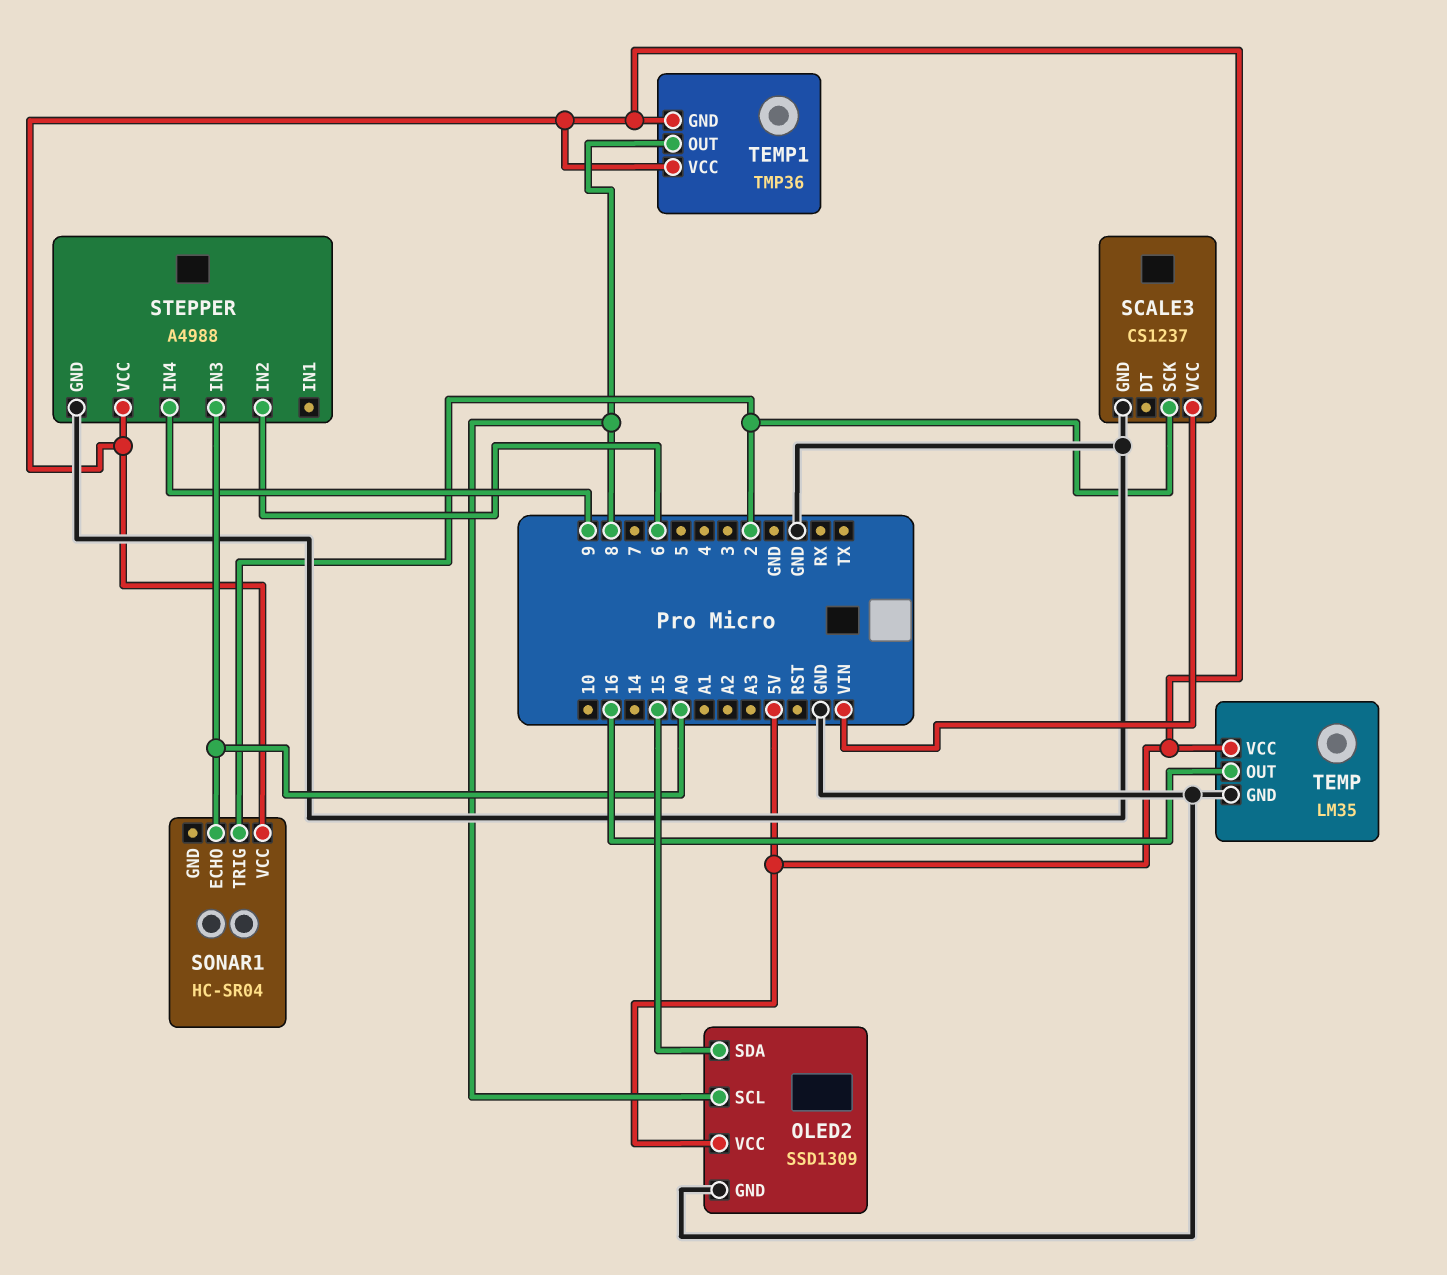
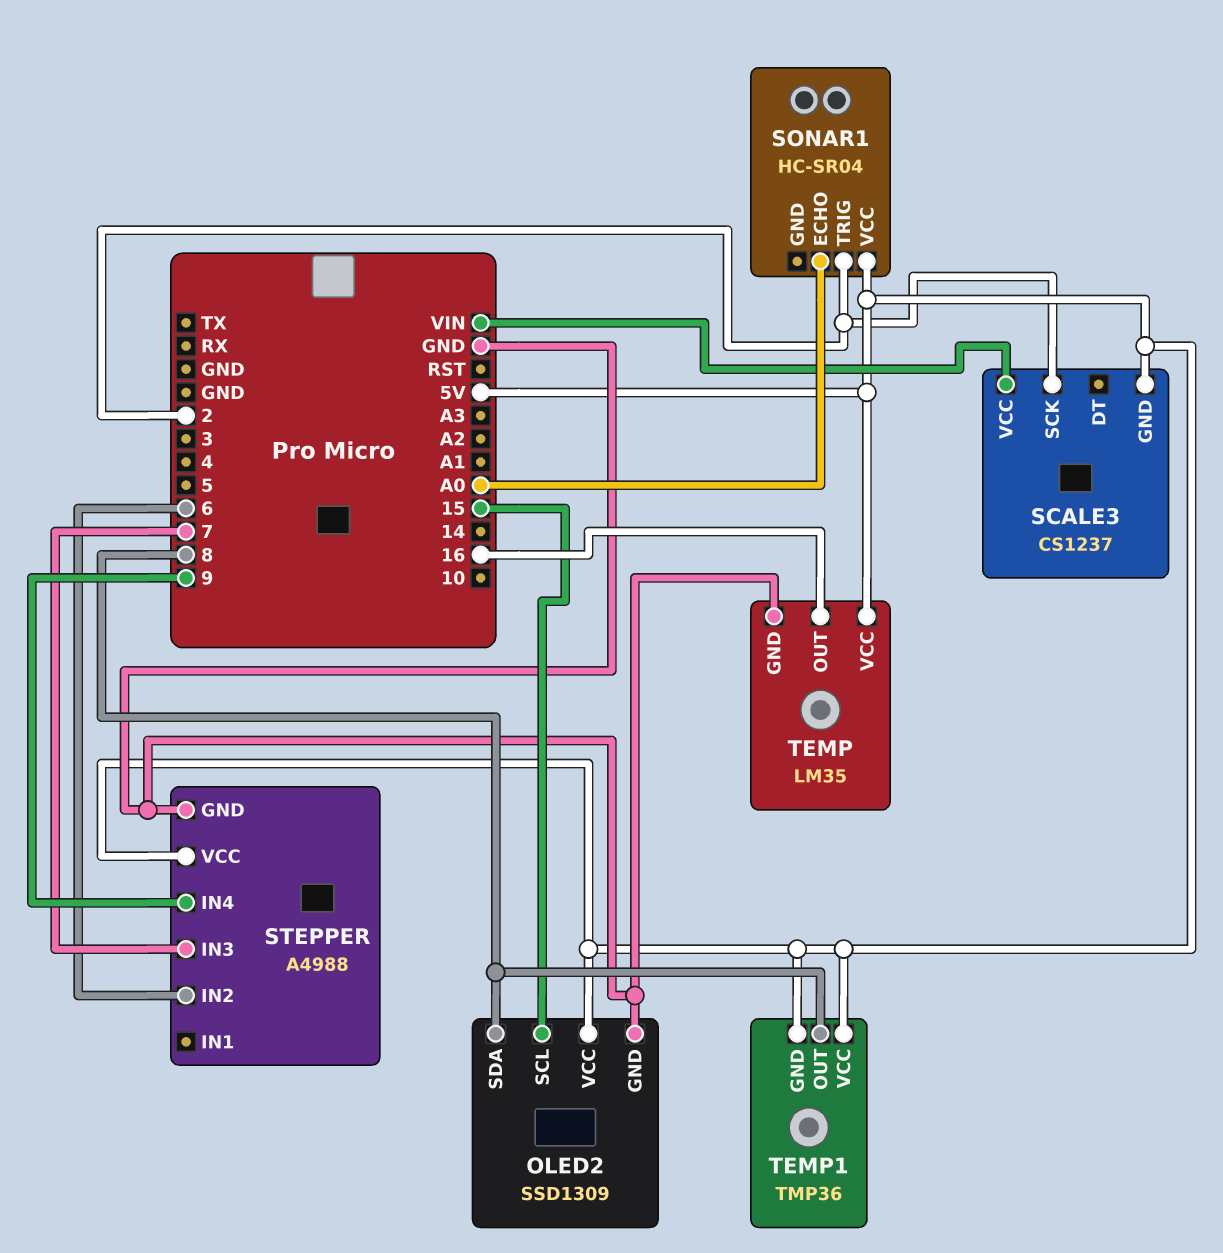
OLED2 pin SCL: 8 -> 15
OLED2 pin SDA: 15 -> 8
SCALE3 pin GND: GND -> 5V
STEPPER pin IN3: A0 -> 7

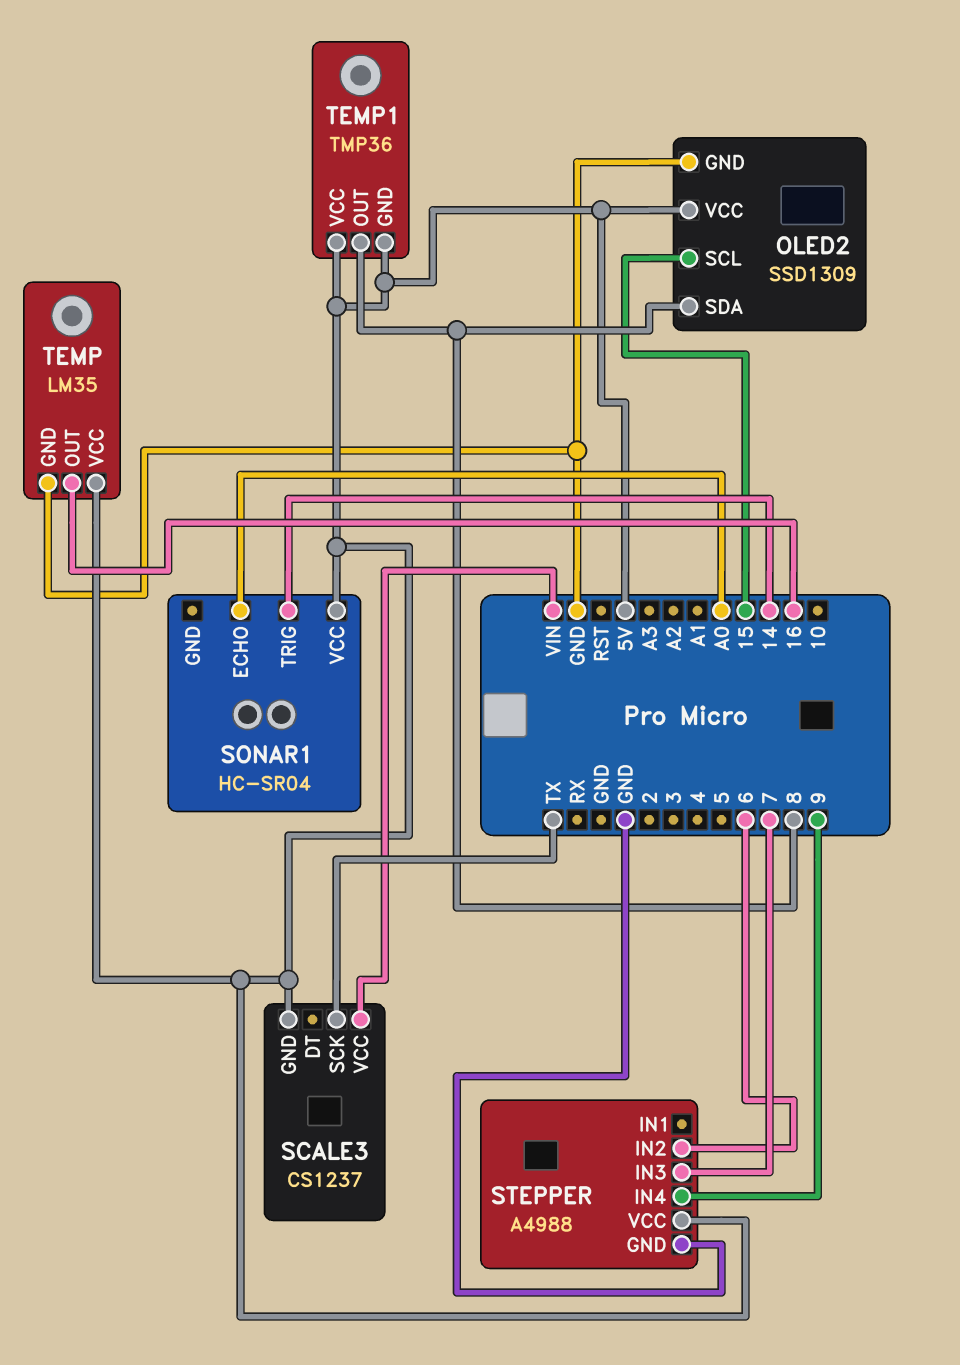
SCALE3 pin SCK: 2 -> TX
SONAR1 pin TRIG: 2 -> 14

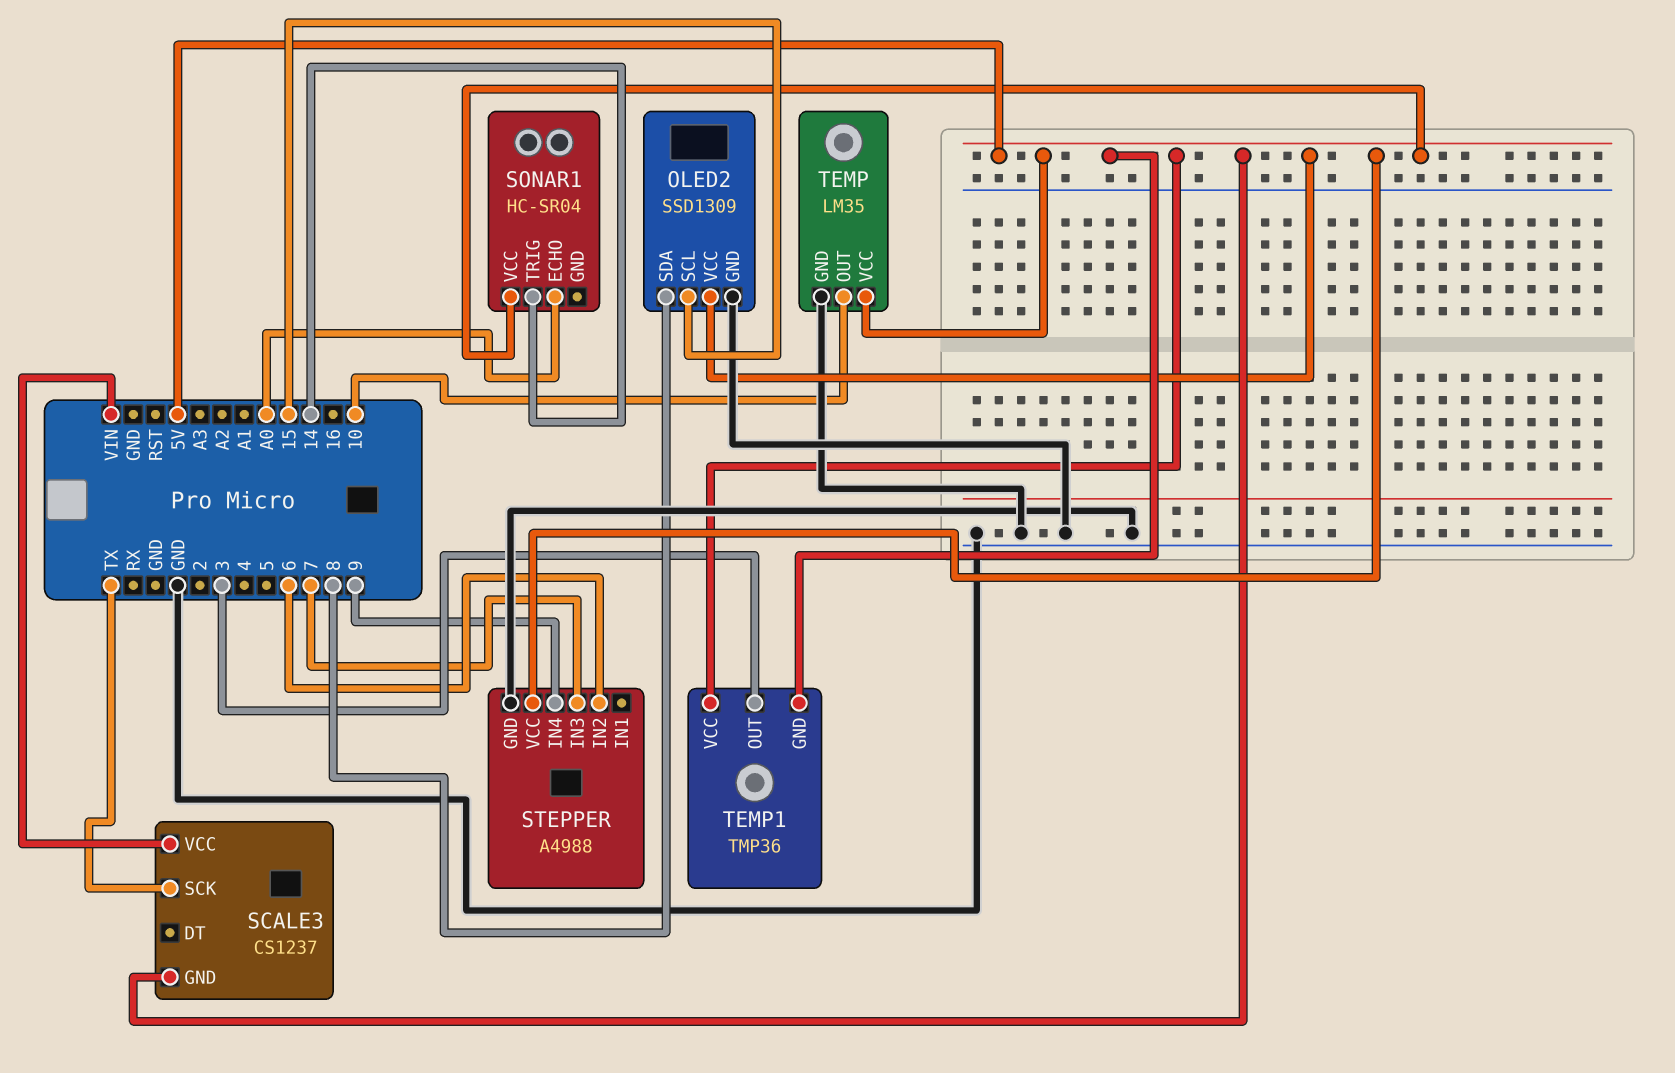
TEMP pin OUT: 16 -> 10
TEMP1 pin OUT: 8 -> 3

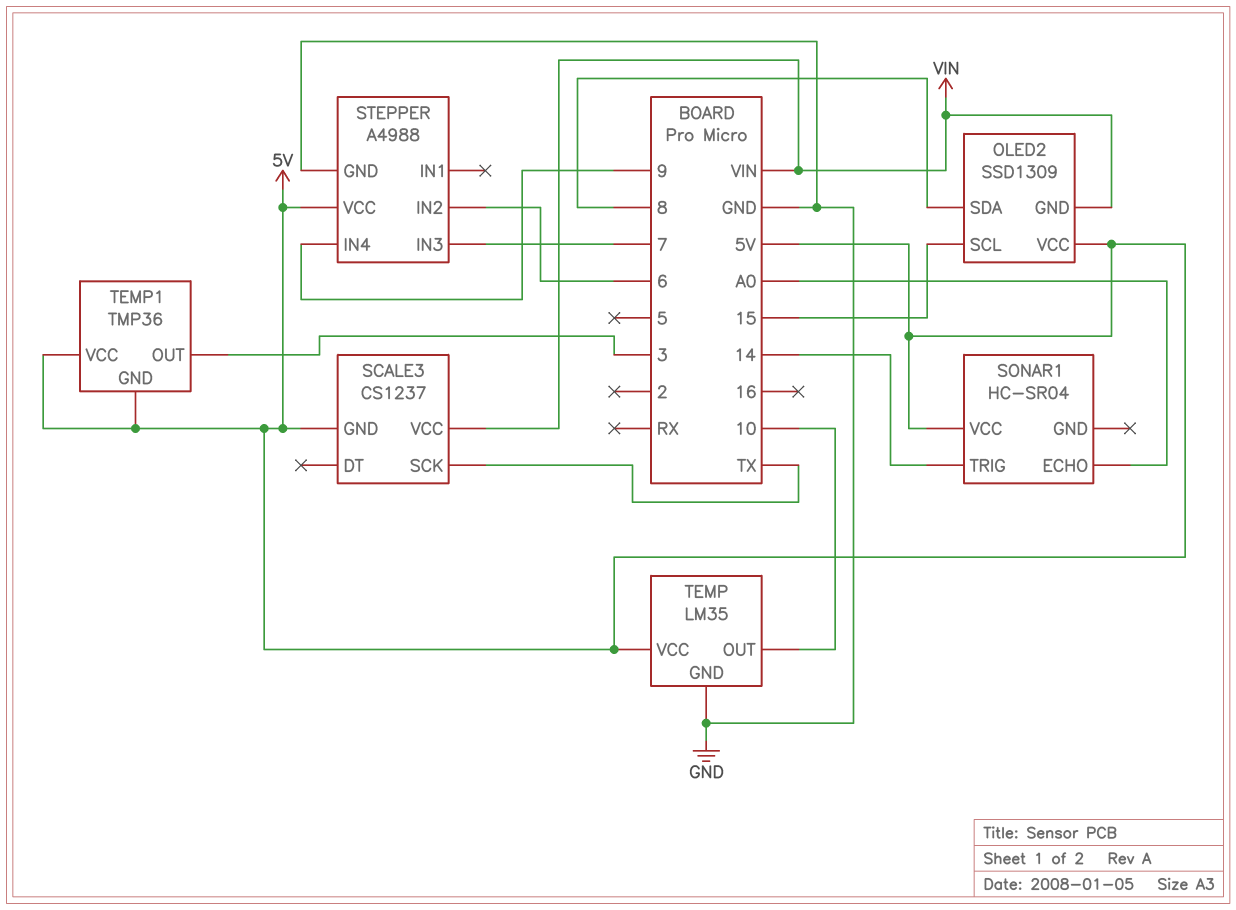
OLED2 pin GND: GND -> VIN

